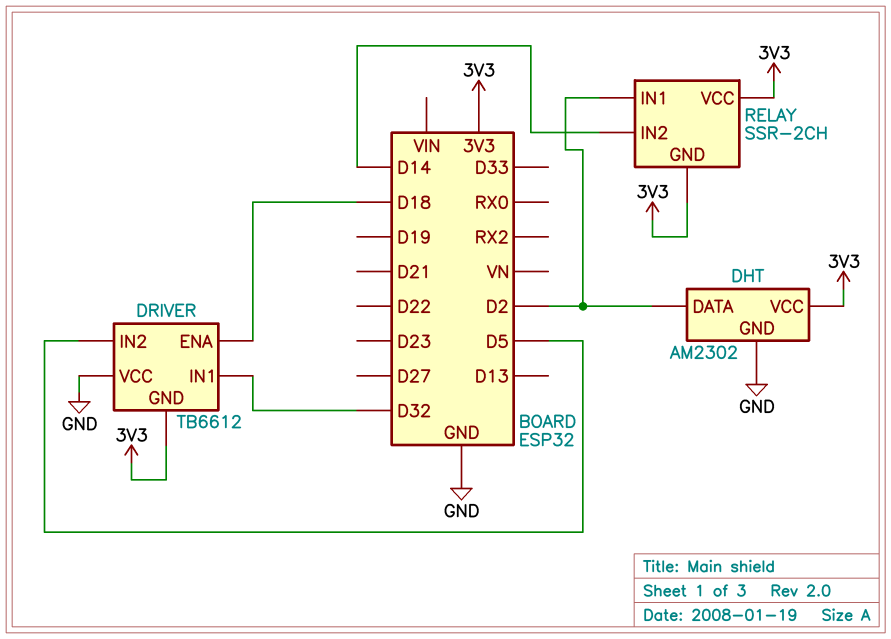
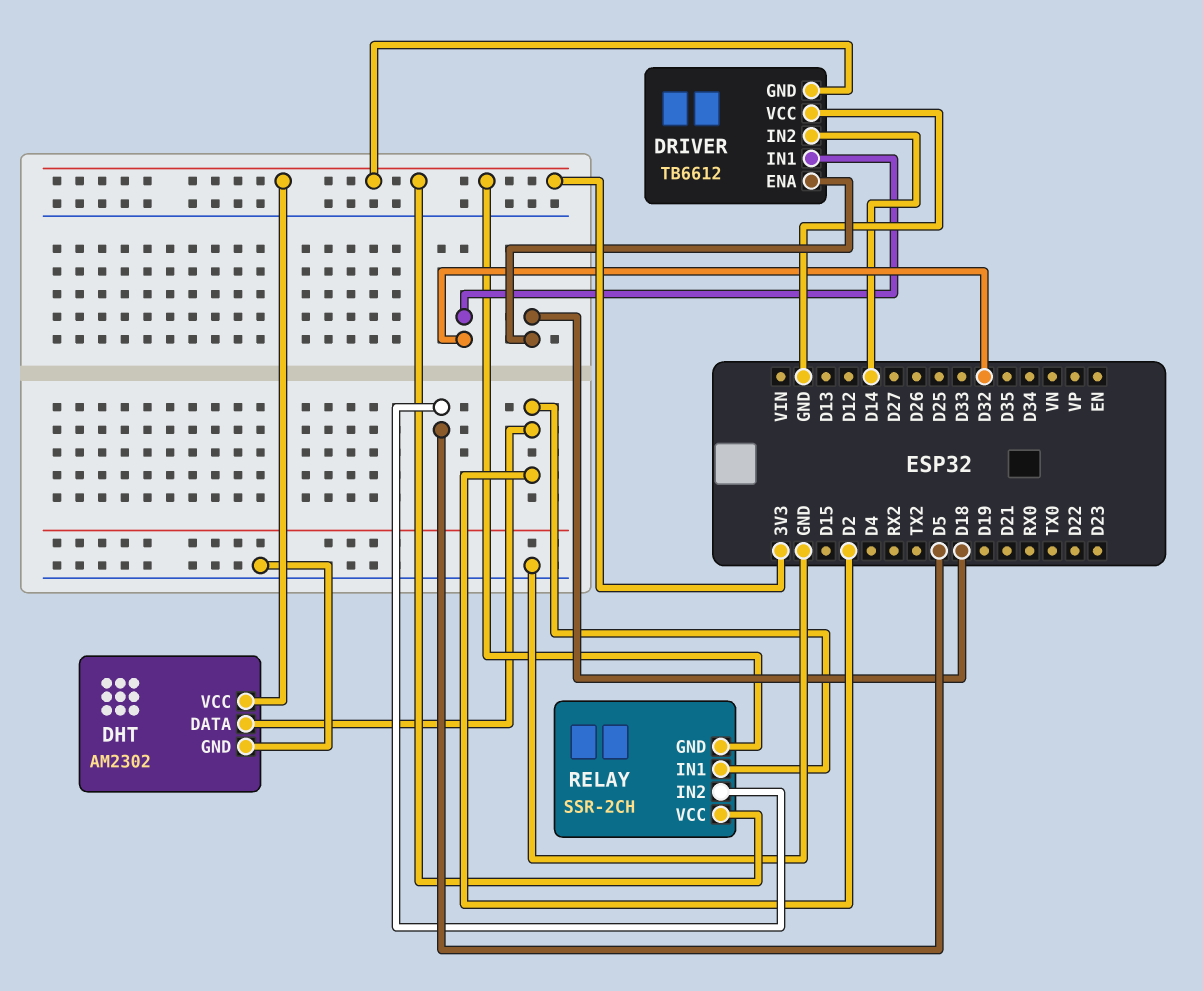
DRIVER pin IN2: D5 -> D14
RELAY pin IN2: D14 -> D5

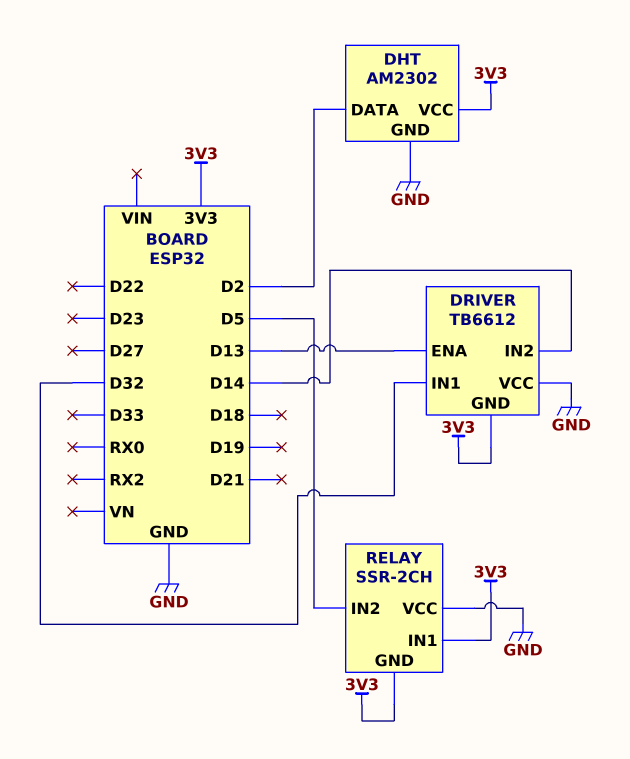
DRIVER pin ENA: D18 -> D13
RELAY pin IN1: D2 -> 3V3
RELAY pin VCC: 3V3 -> GND

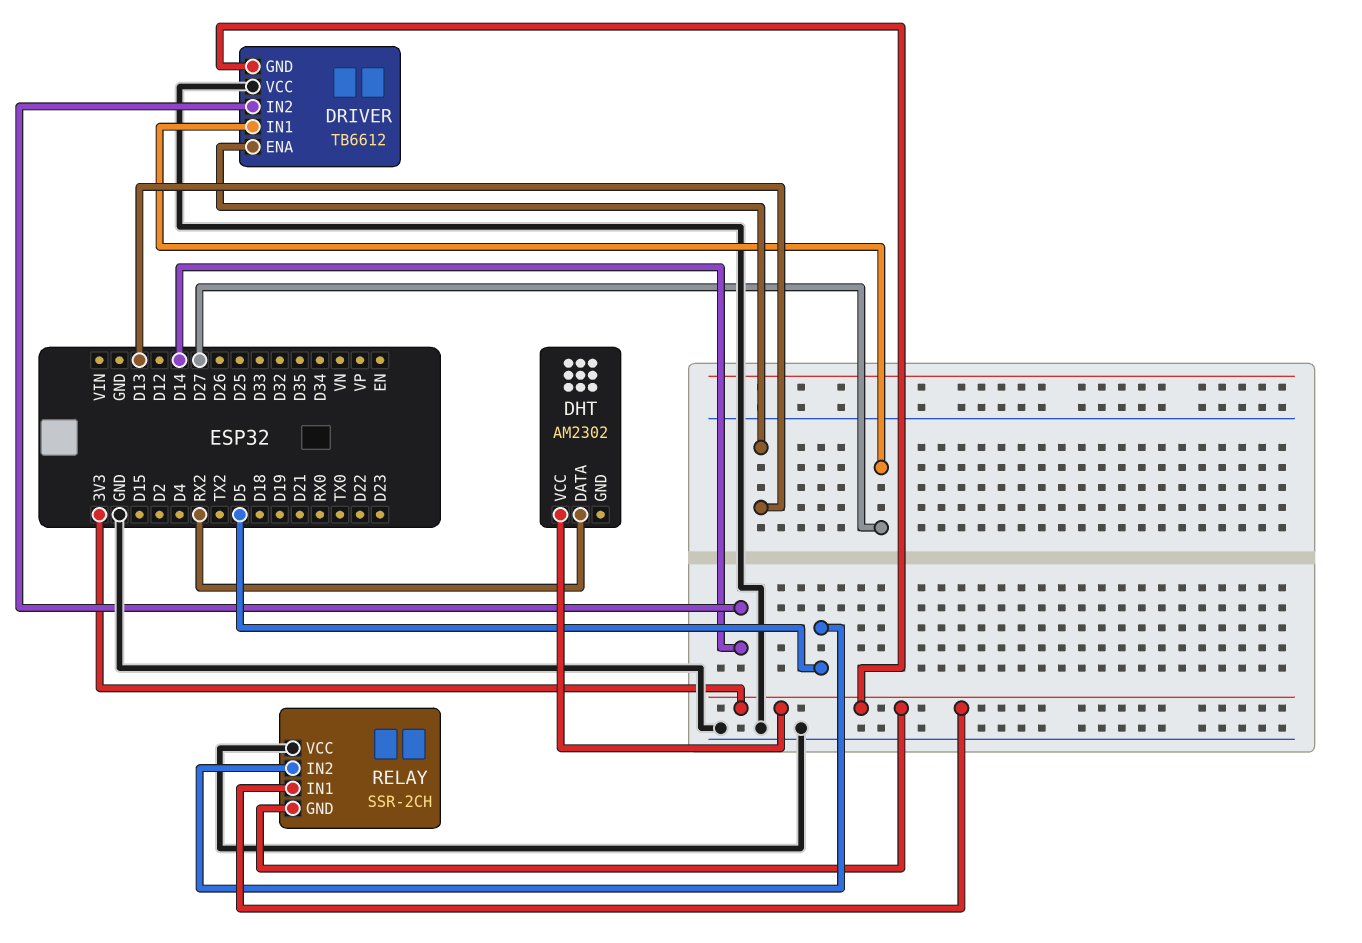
DHT pin DATA: D2 -> RX2
DHT pin GND: GND -> none
DRIVER pin IN1: D32 -> D27

